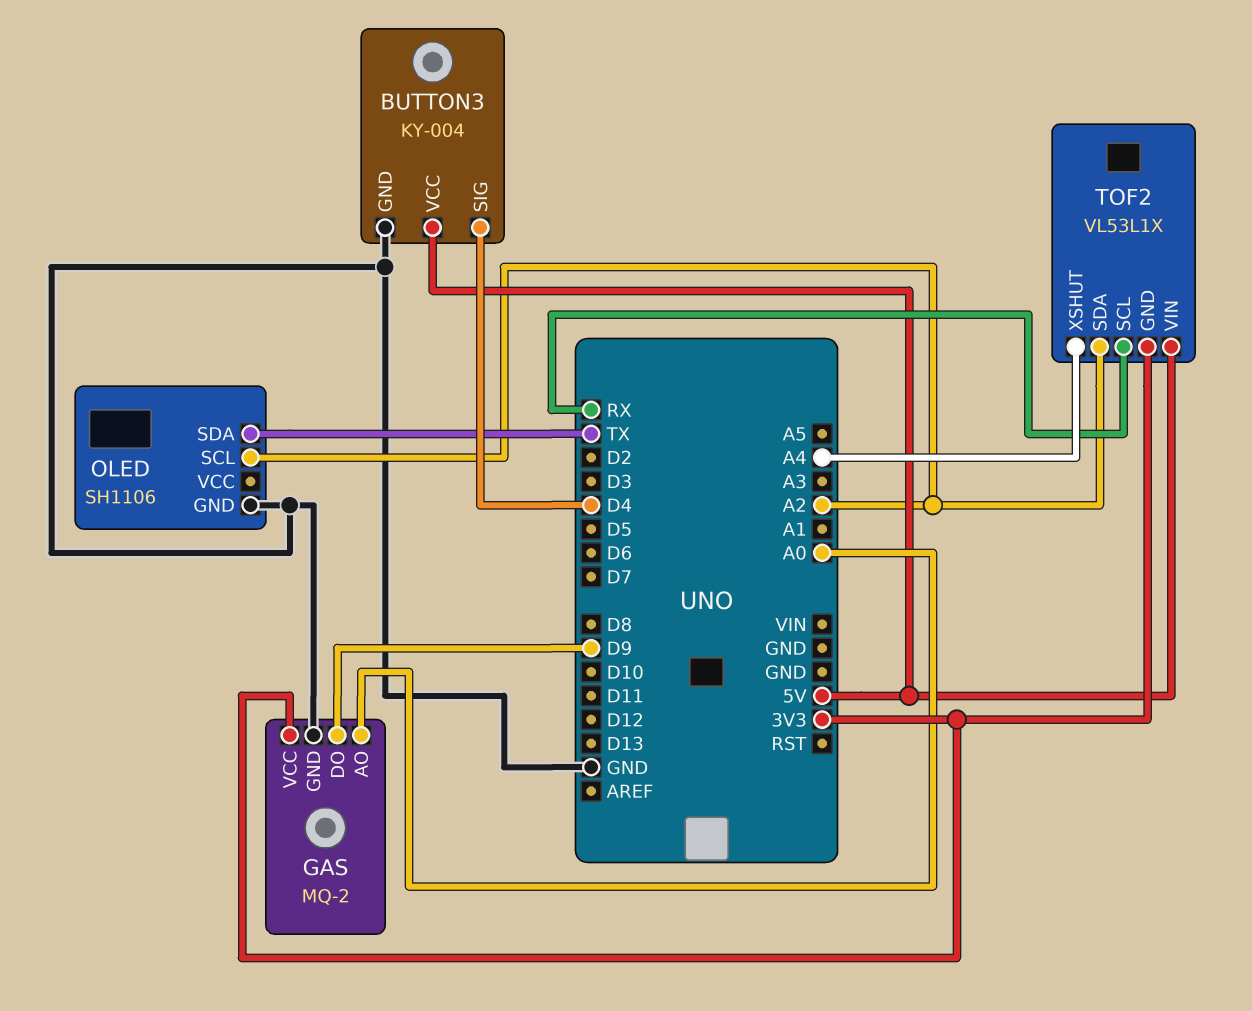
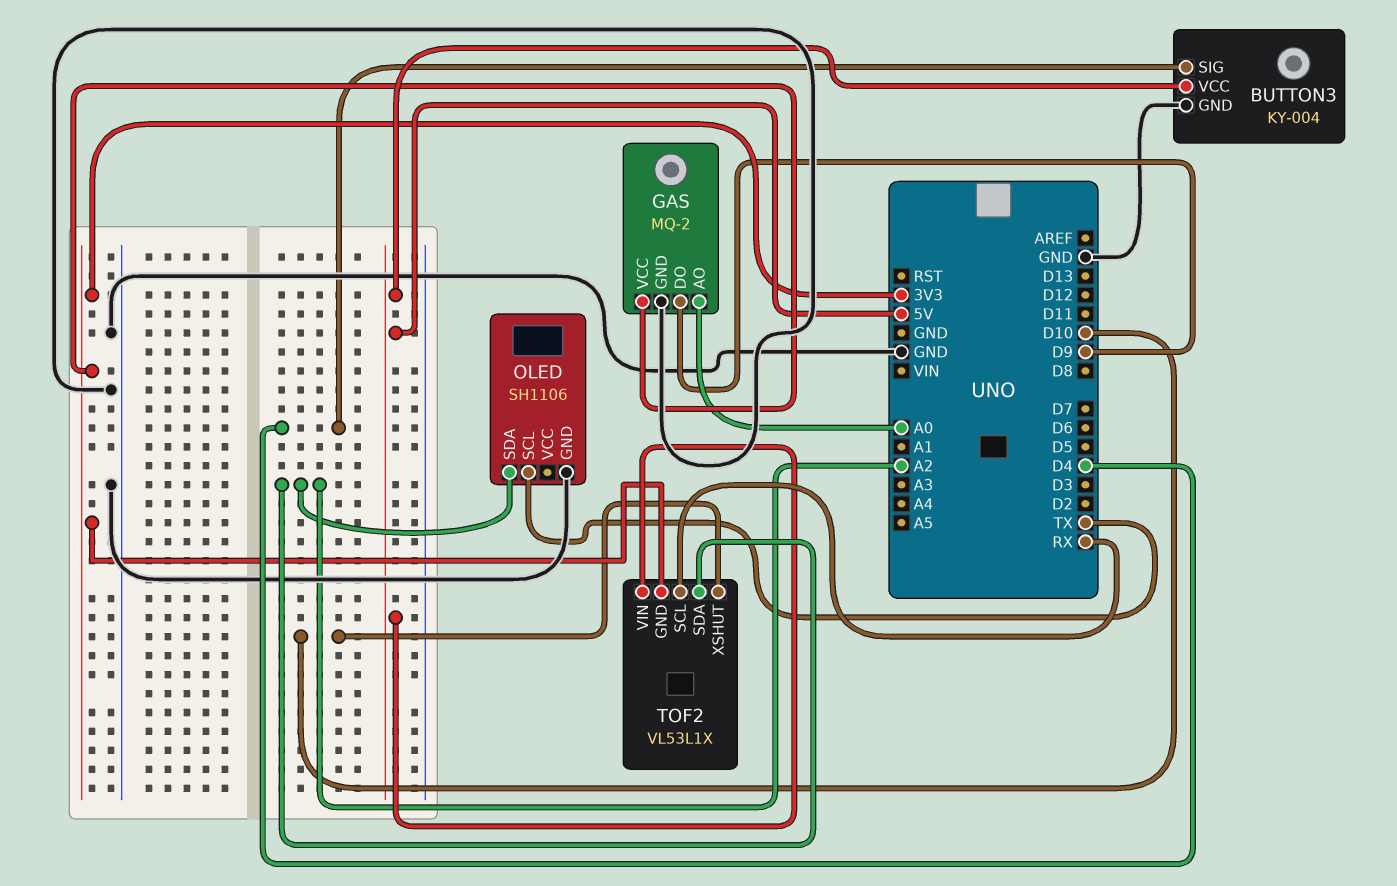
OLED pin SCL: A2 -> TX
OLED pin SDA: TX -> A2
TOF2 pin XSHUT: A4 -> D10

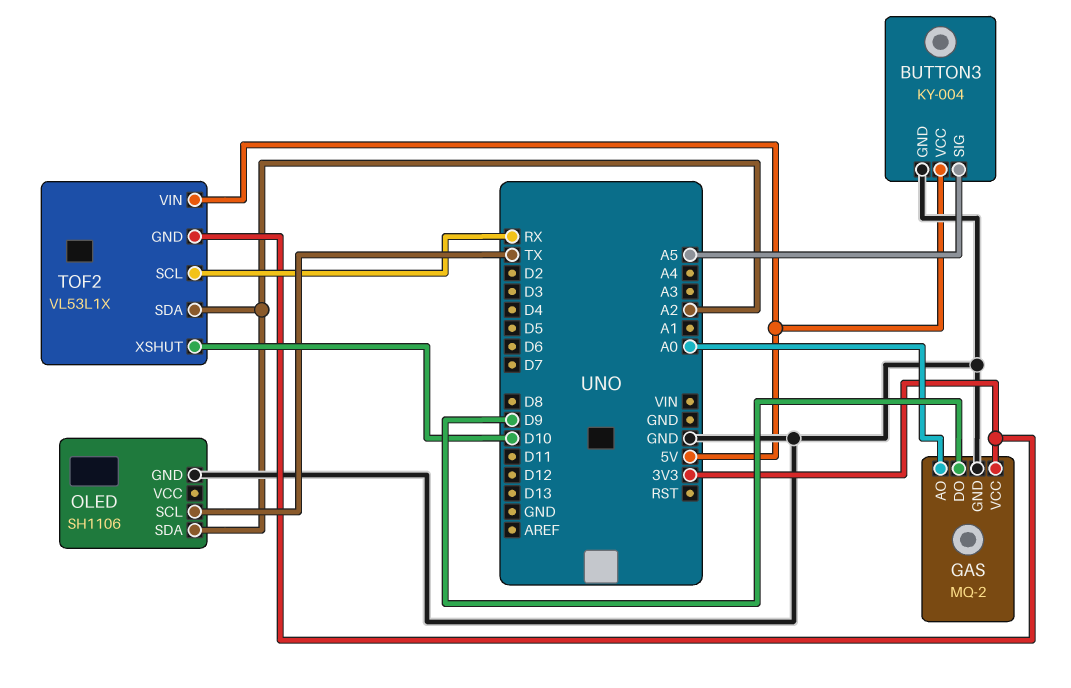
BUTTON3 pin SIG: D4 -> A5

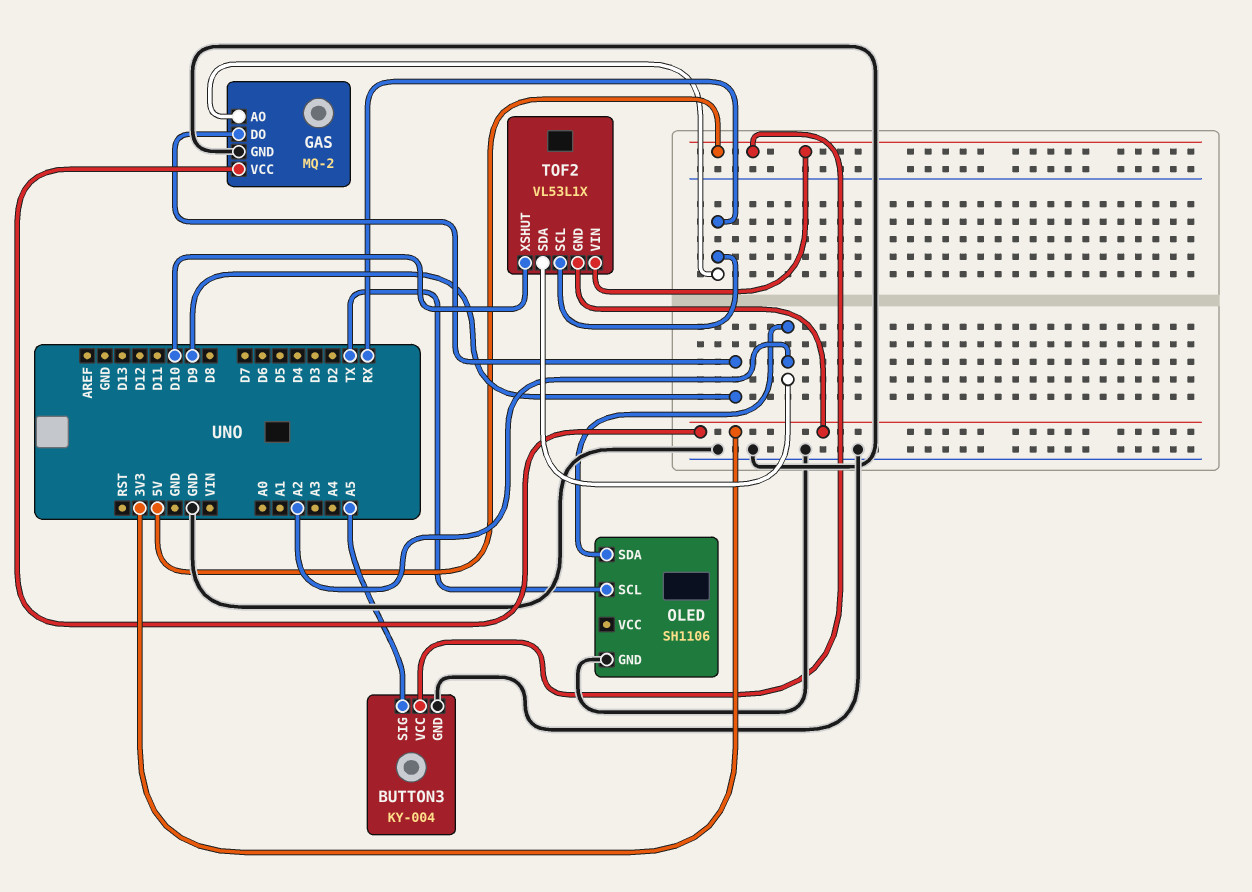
GAS pin AO: A0 -> RX

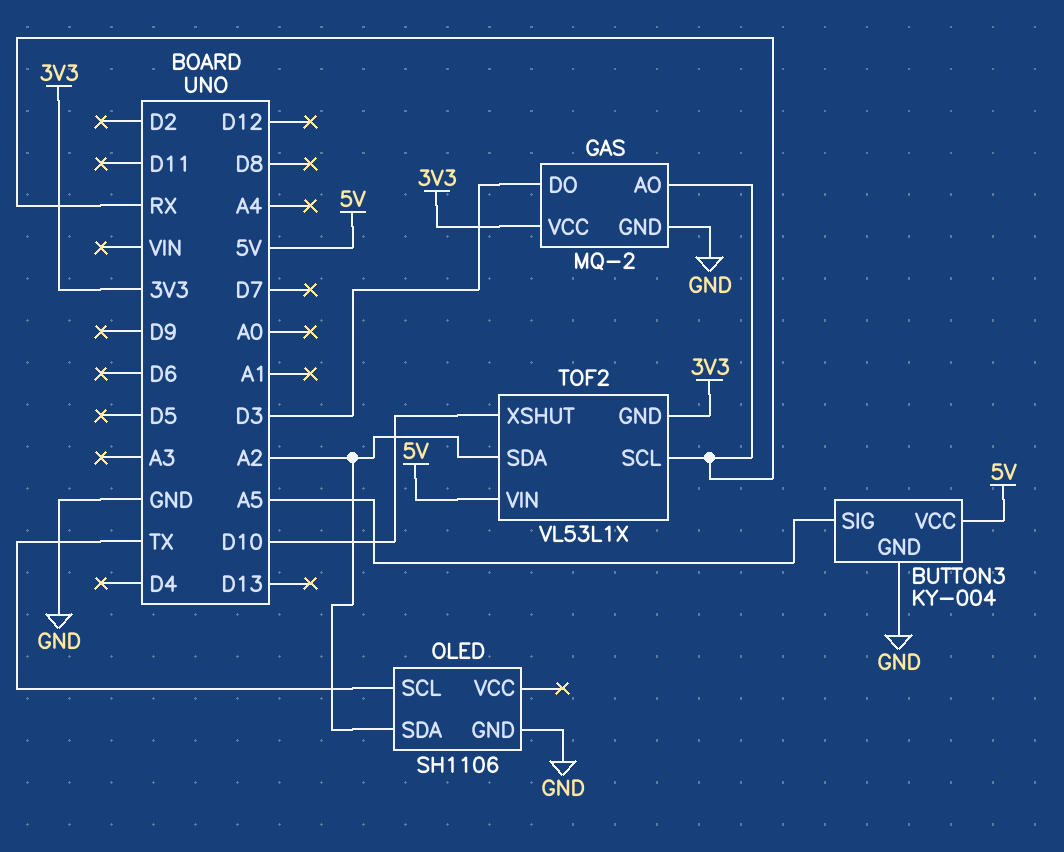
GAS pin DO: D9 -> D3

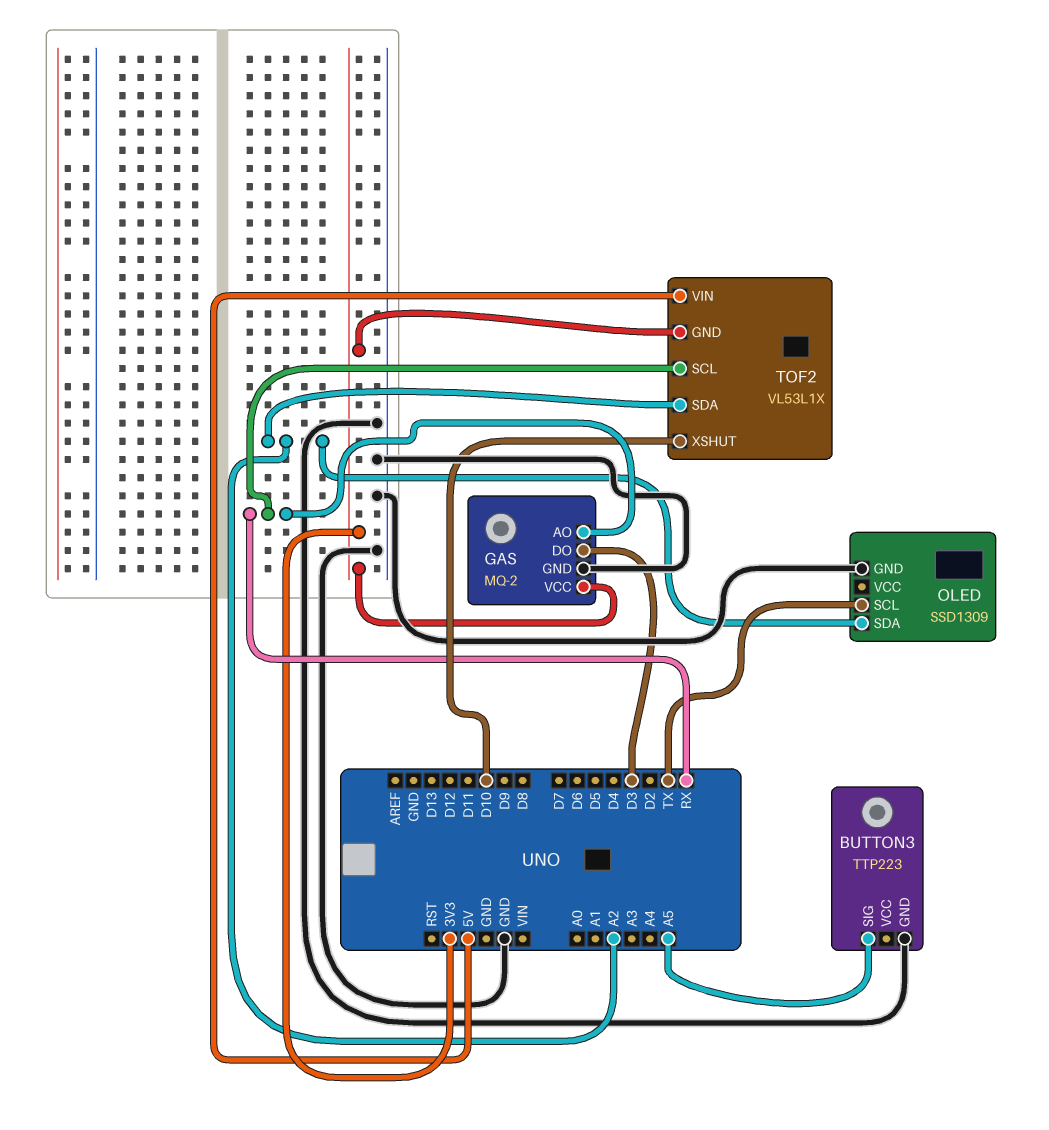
BUTTON3: KY-004 -> TTP223
BUTTON3 pin VCC: 5V -> none
OLED: SH1106 -> SSD1309

